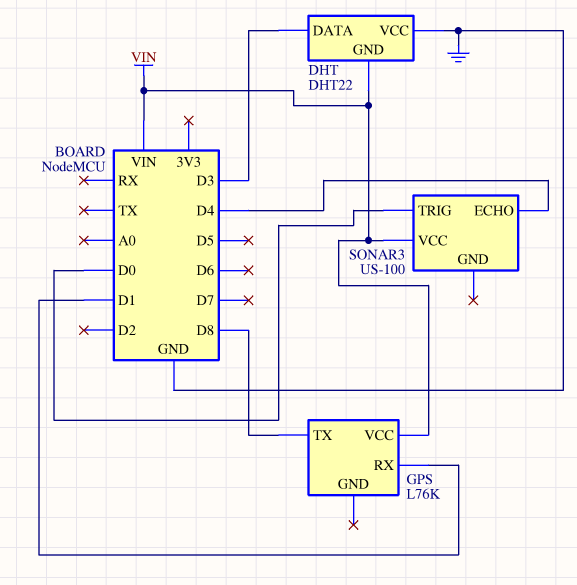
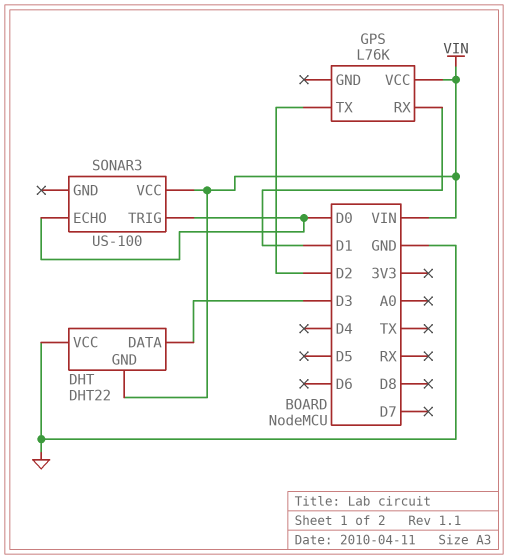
GPS pin TX: D8 -> D2
SONAR3 pin ECHO: D4 -> D0

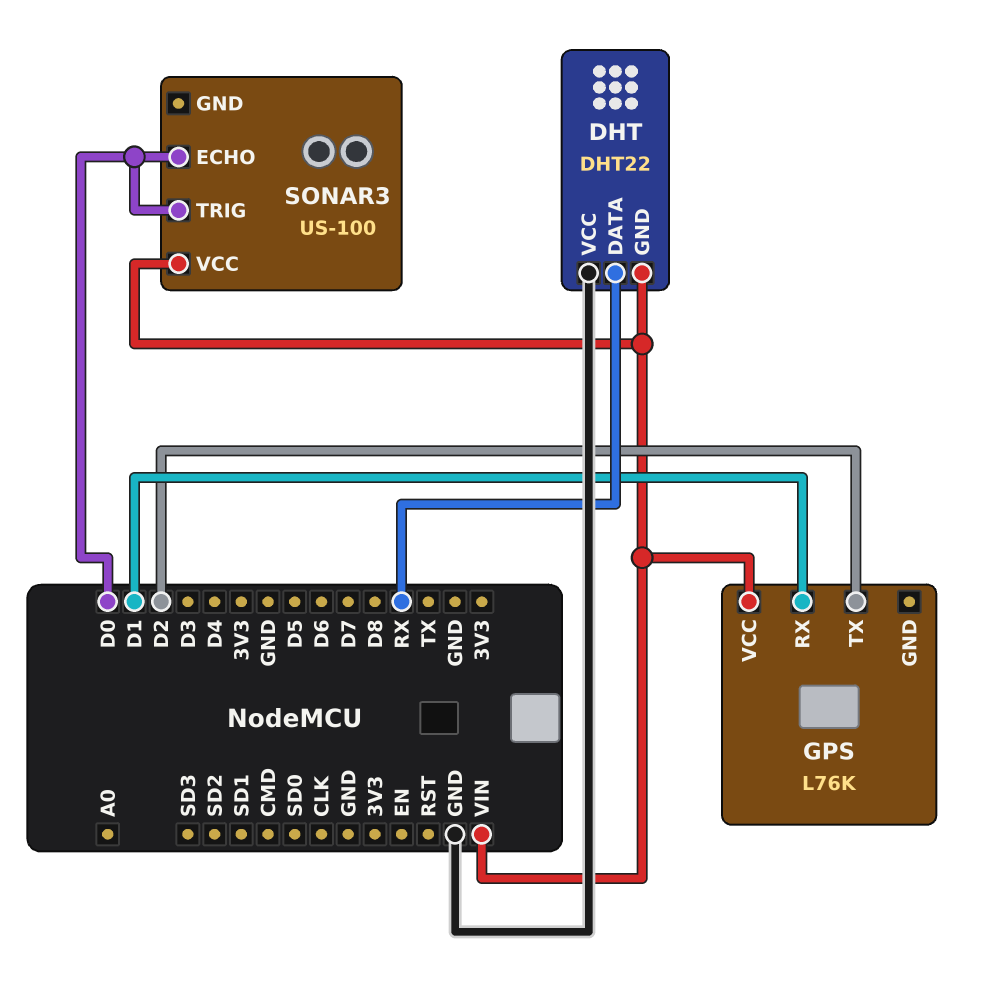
DHT pin DATA: D3 -> RX

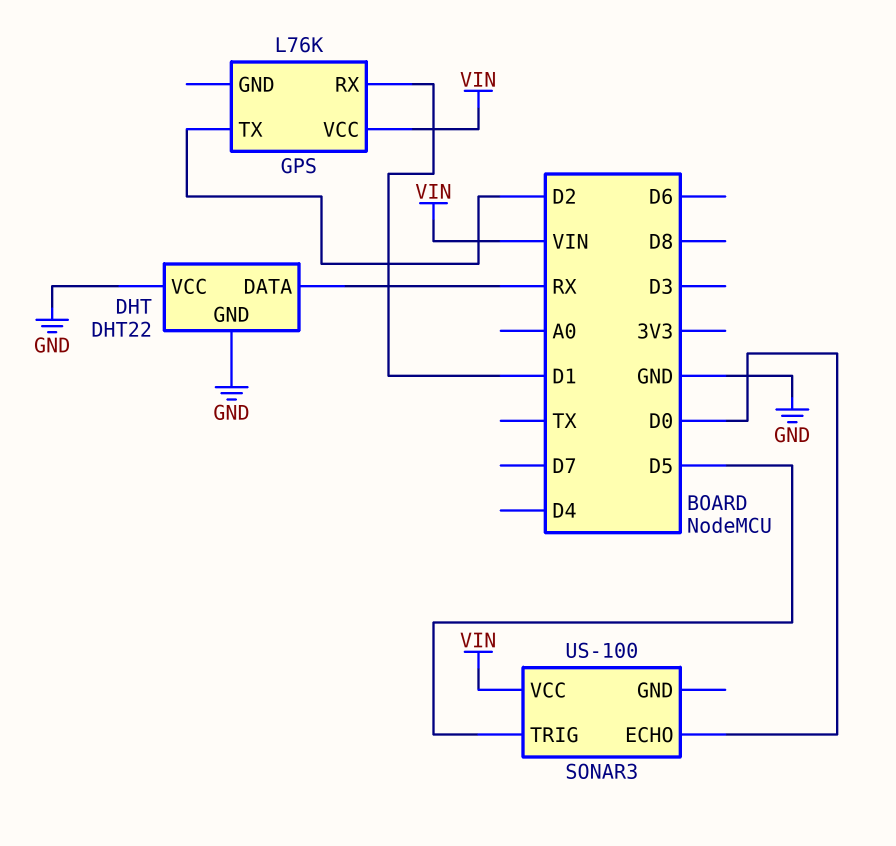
DHT pin GND: VIN -> GND
SONAR3 pin TRIG: D0 -> D5

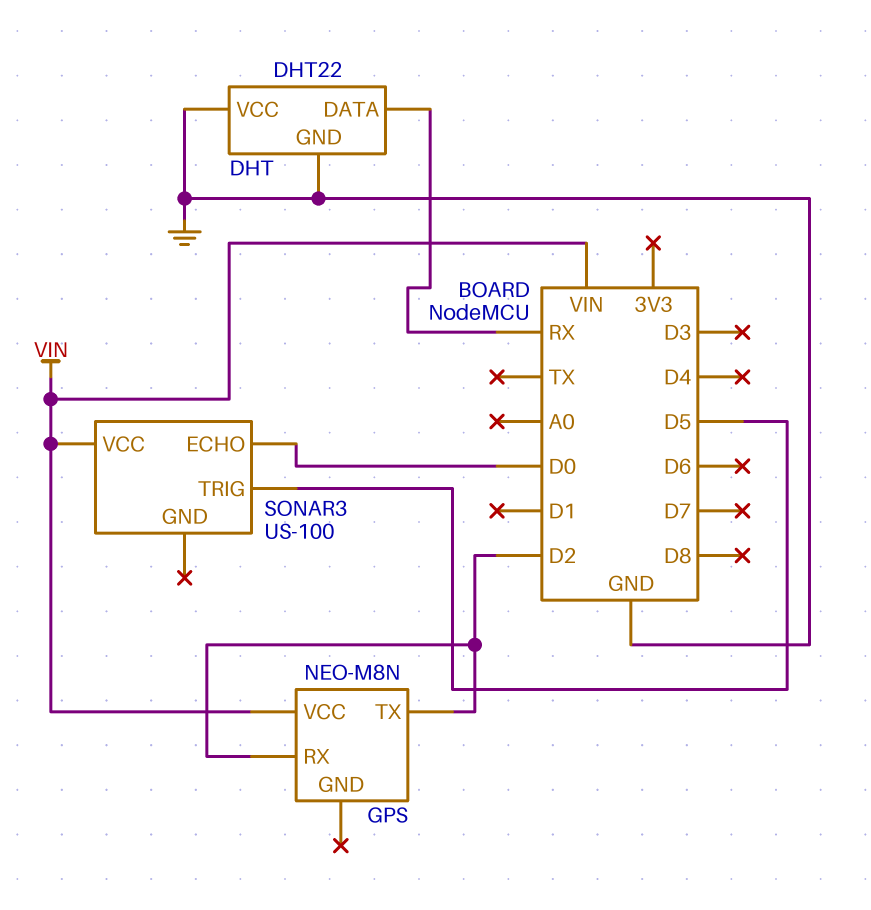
GPS: L76K -> NEO-M8N
GPS pin RX: D1 -> D2

